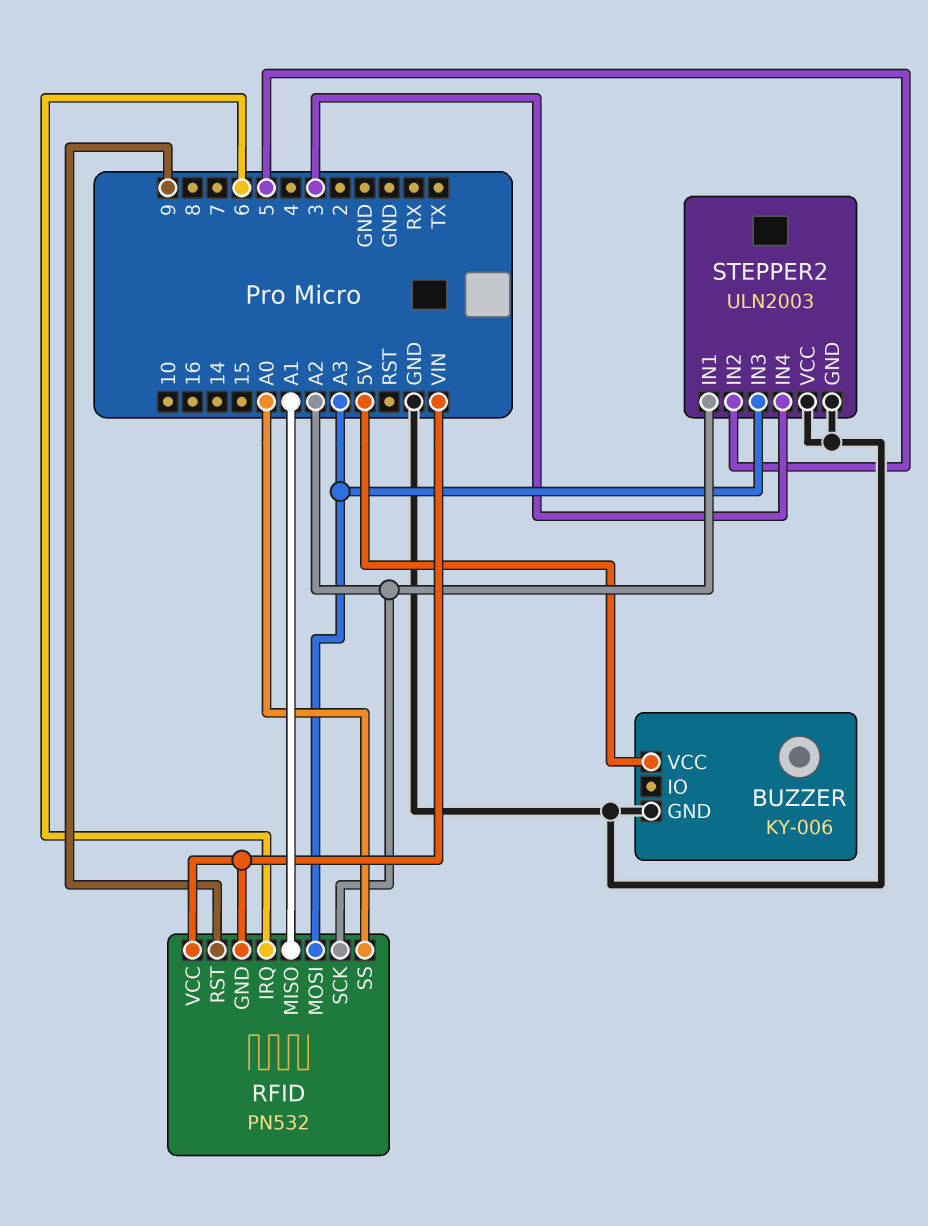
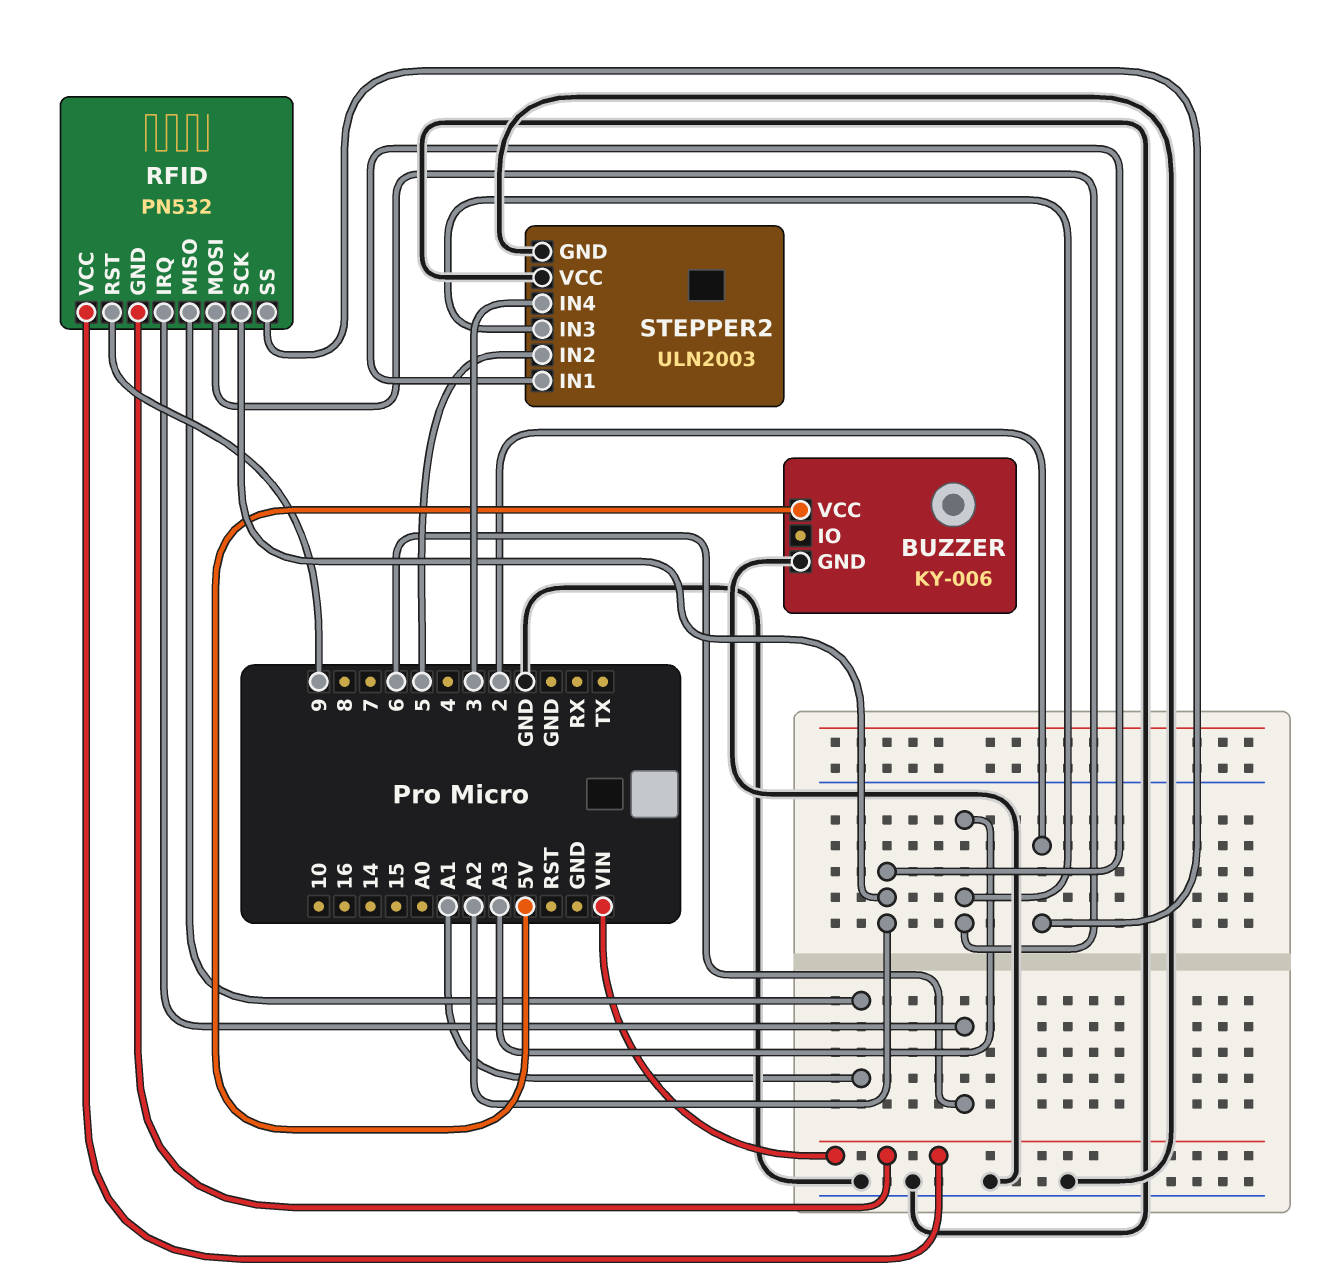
RFID pin SS: A0 -> 2

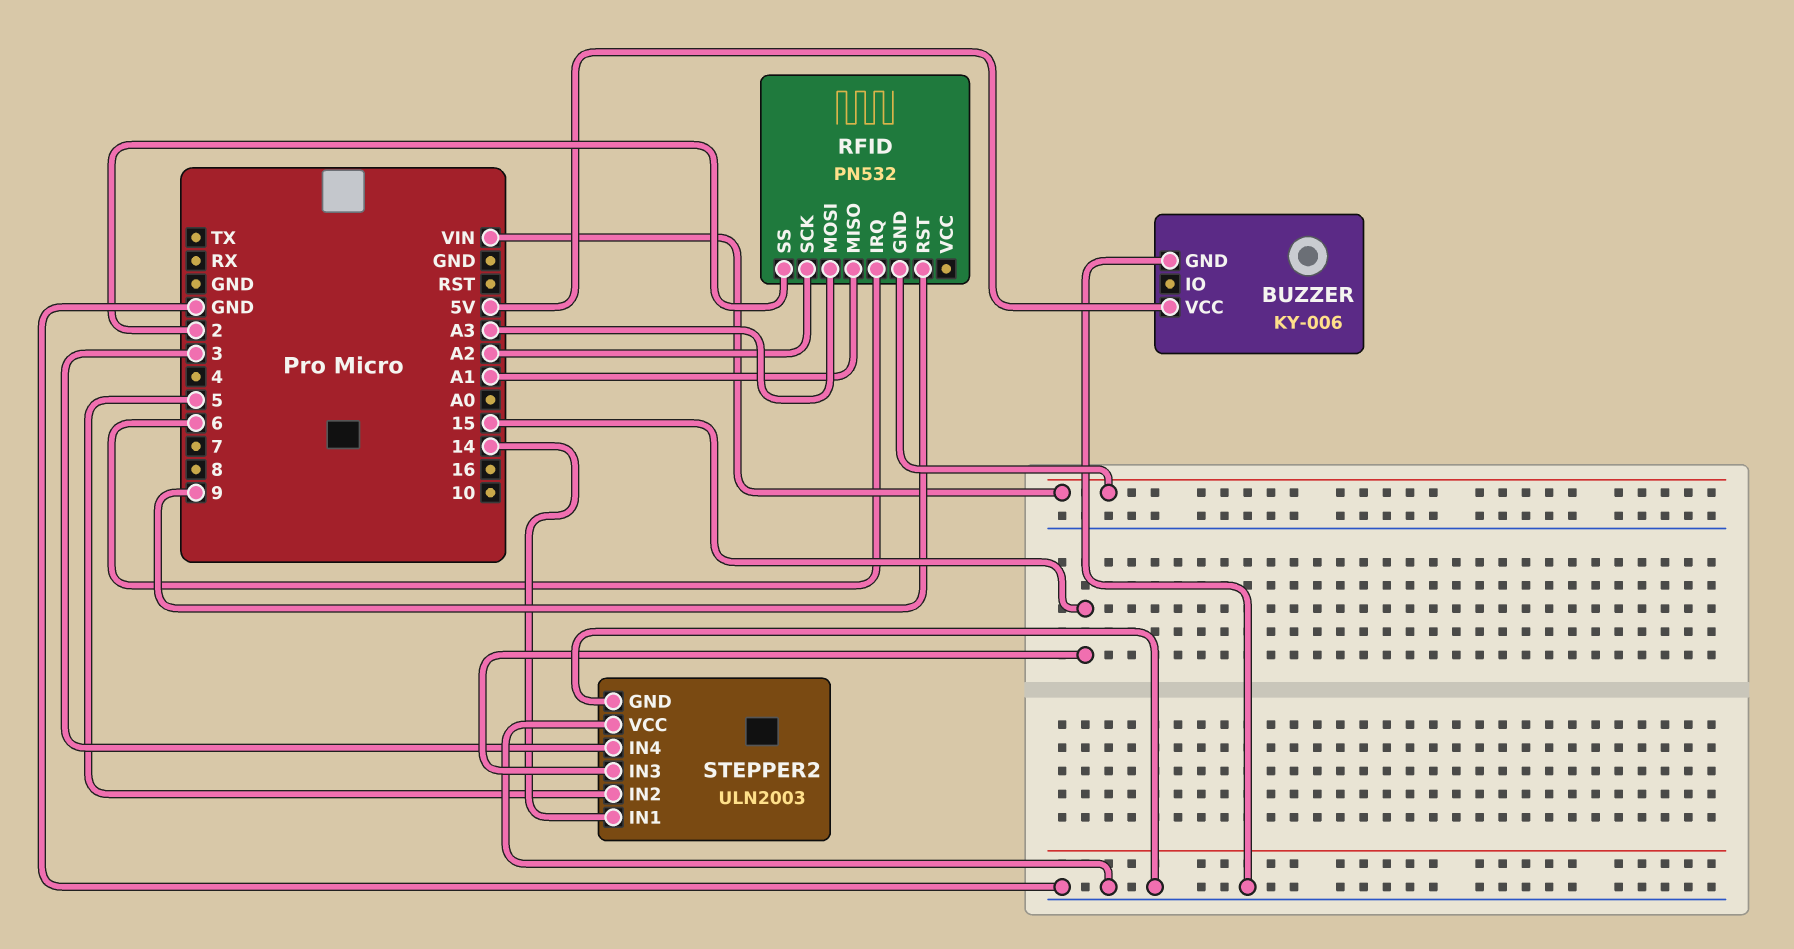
RFID pin VCC: VIN -> none
STEPPER2 pin IN1: A2 -> 14
STEPPER2 pin IN3: A3 -> 15

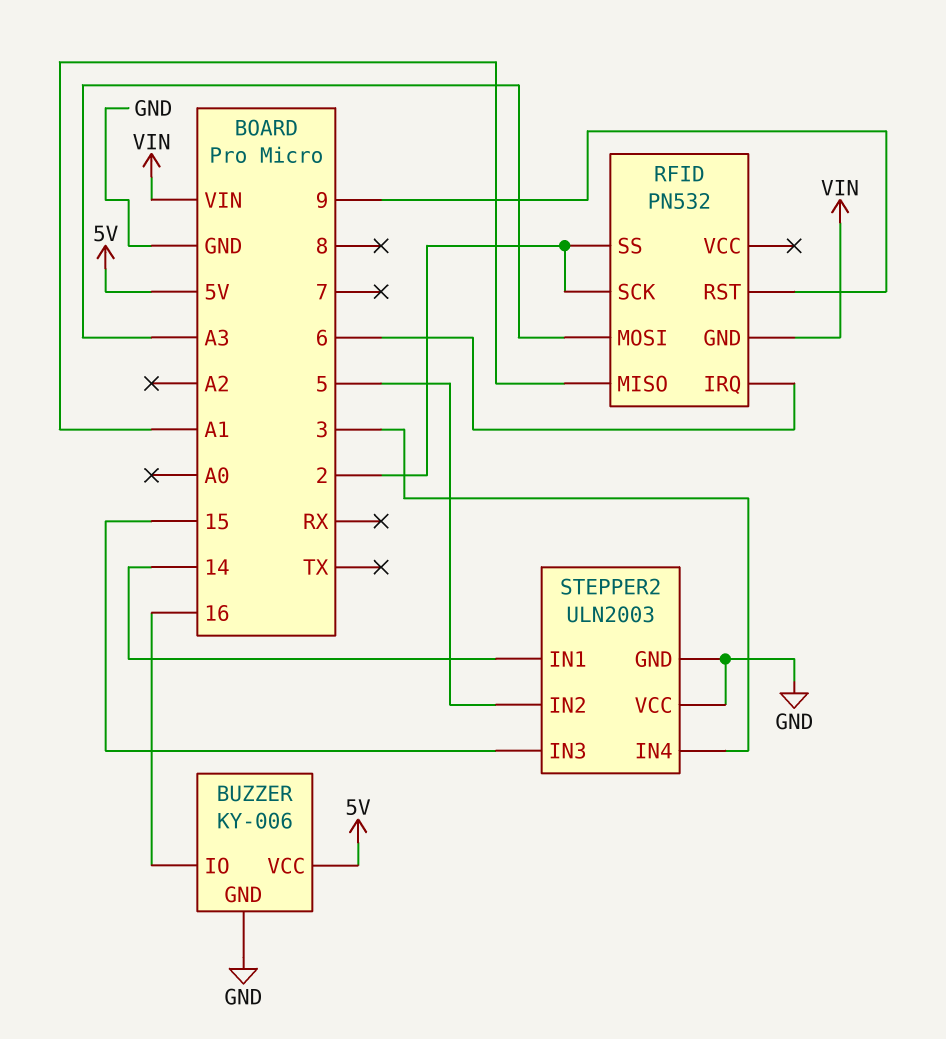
BUZZER pin IO: none -> 16
RFID pin SCK: A2 -> 2

